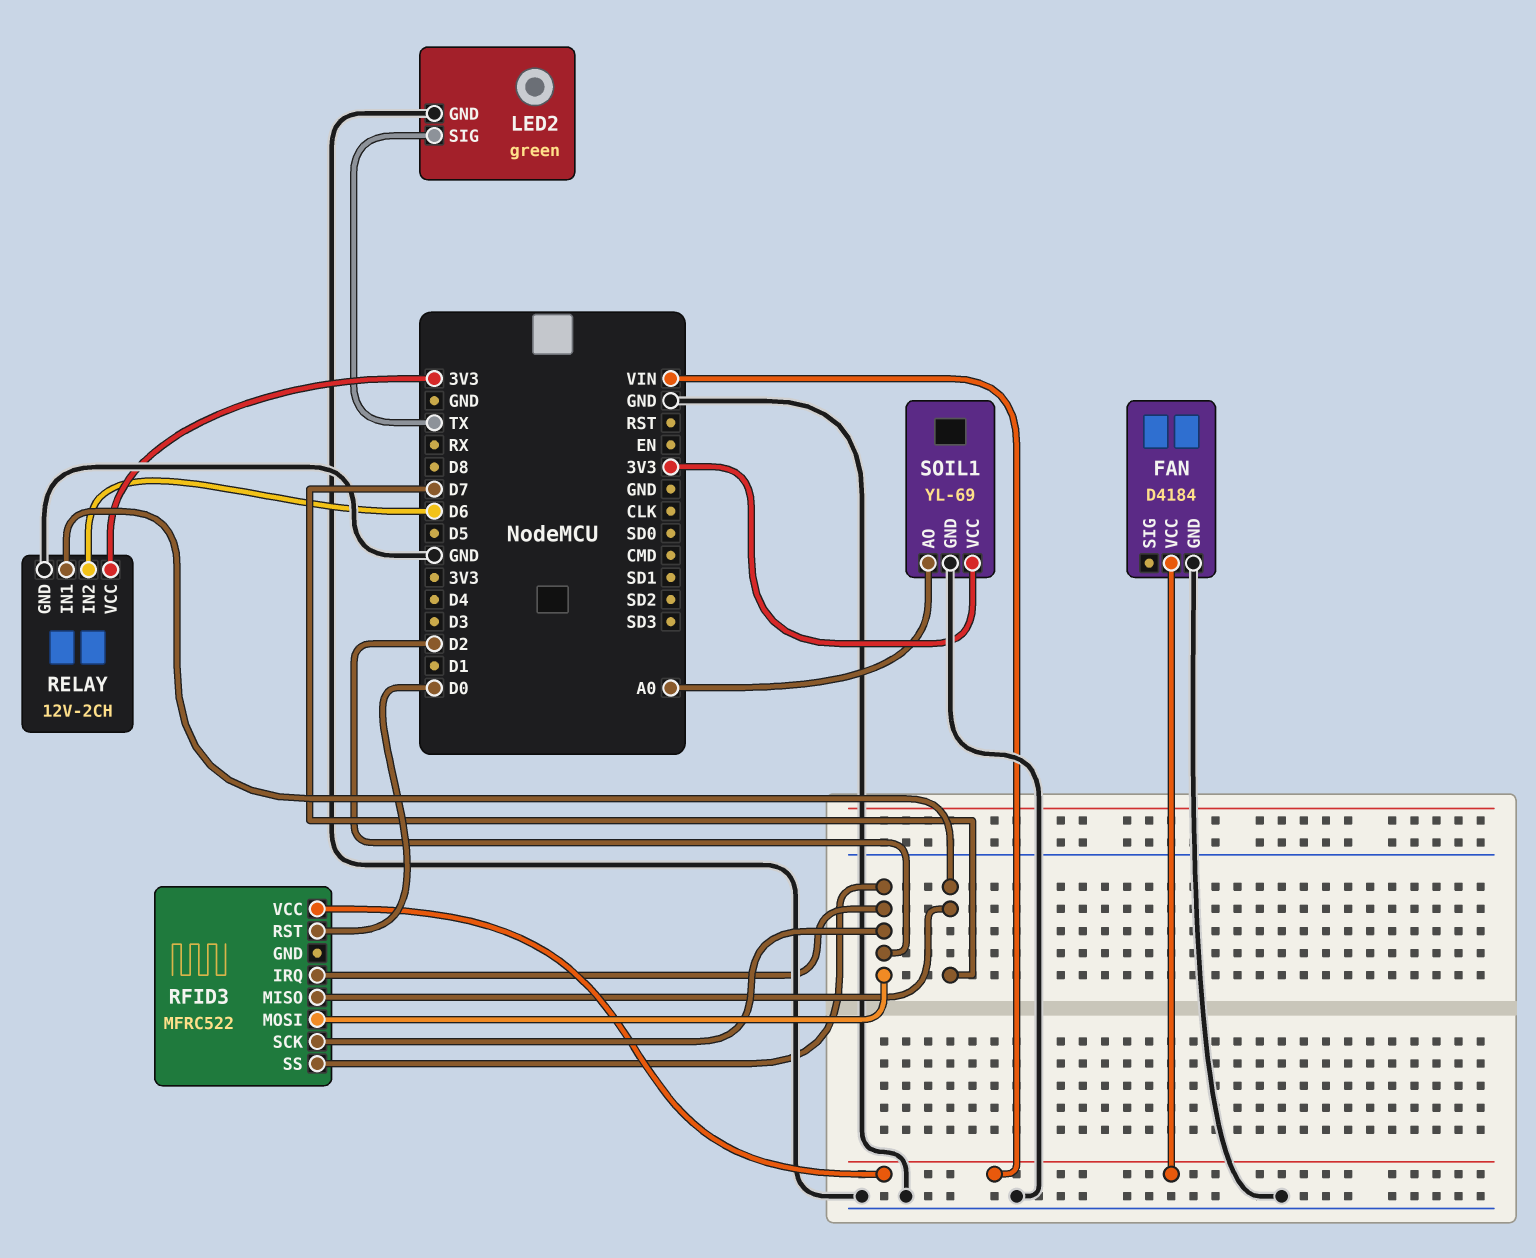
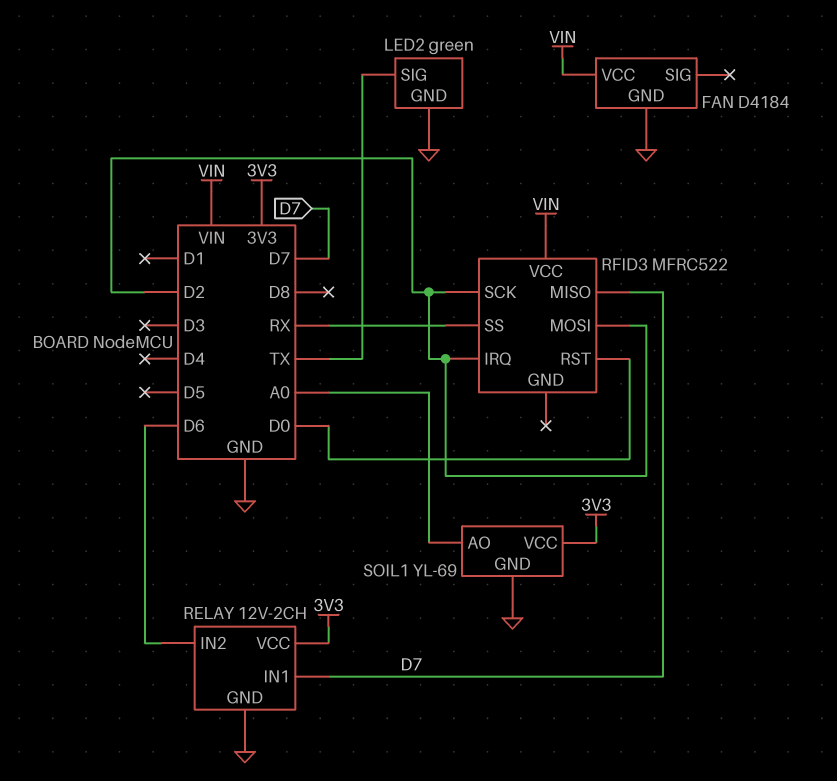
RFID3 pin SS: D2 -> RX

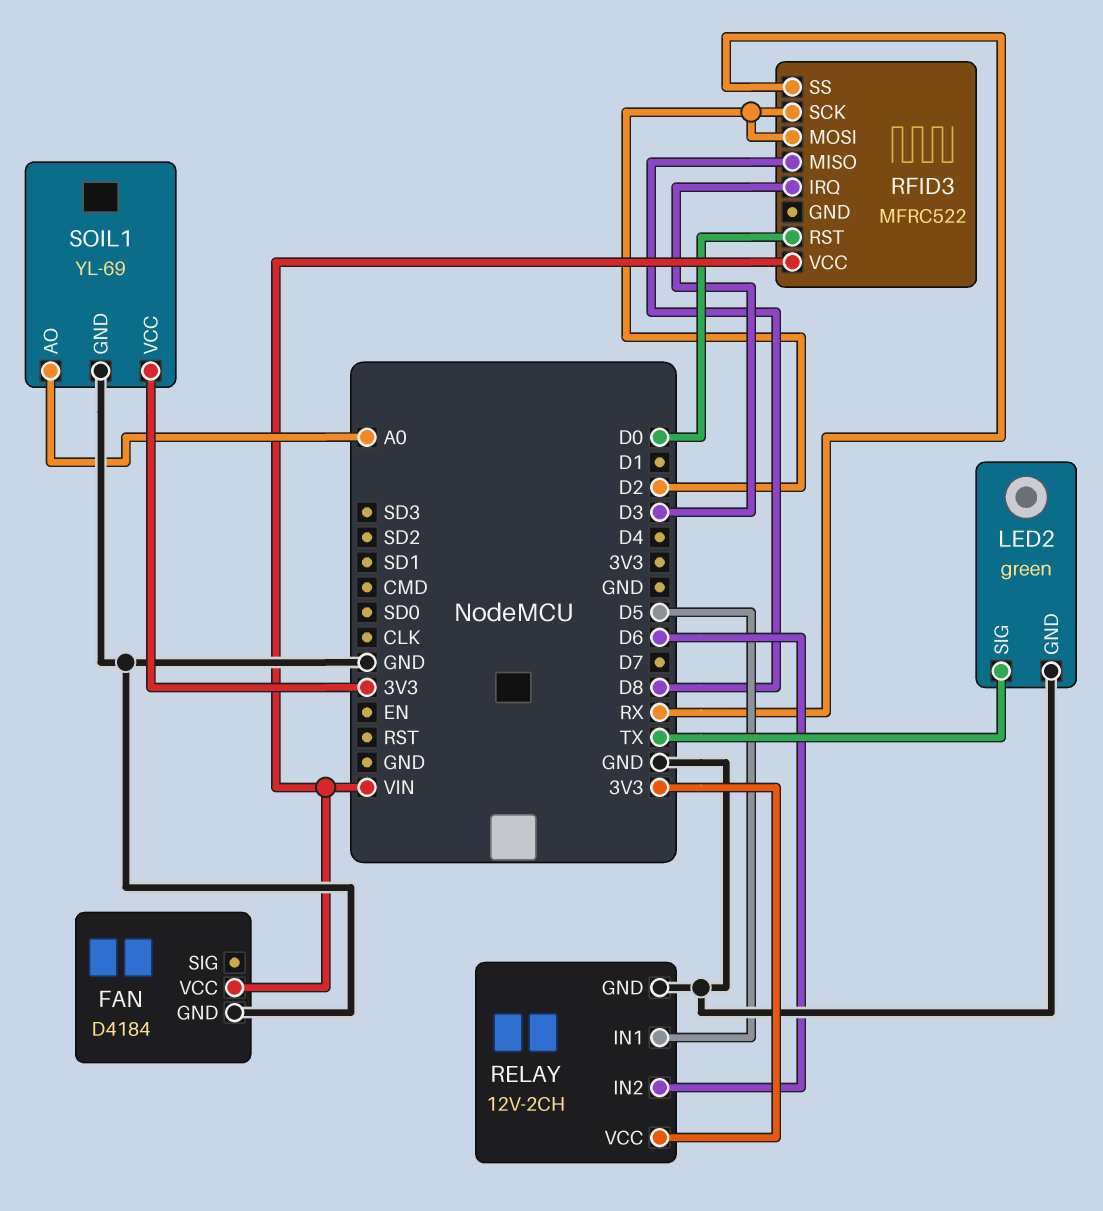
RELAY pin IN1: D7 -> D5
RFID3 pin IRQ: D2 -> D3
RFID3 pin MISO: D7 -> D8

